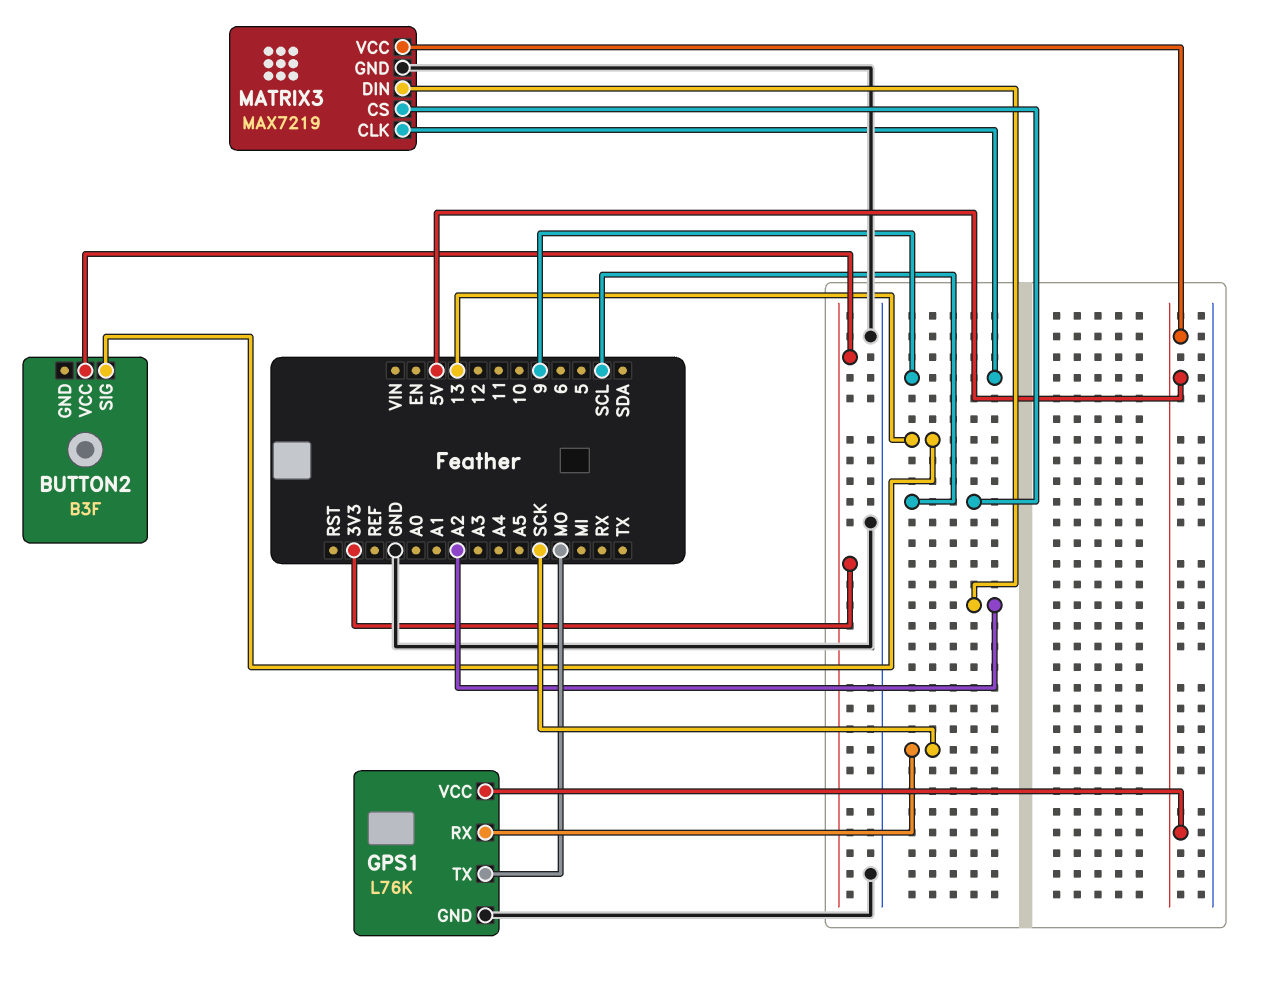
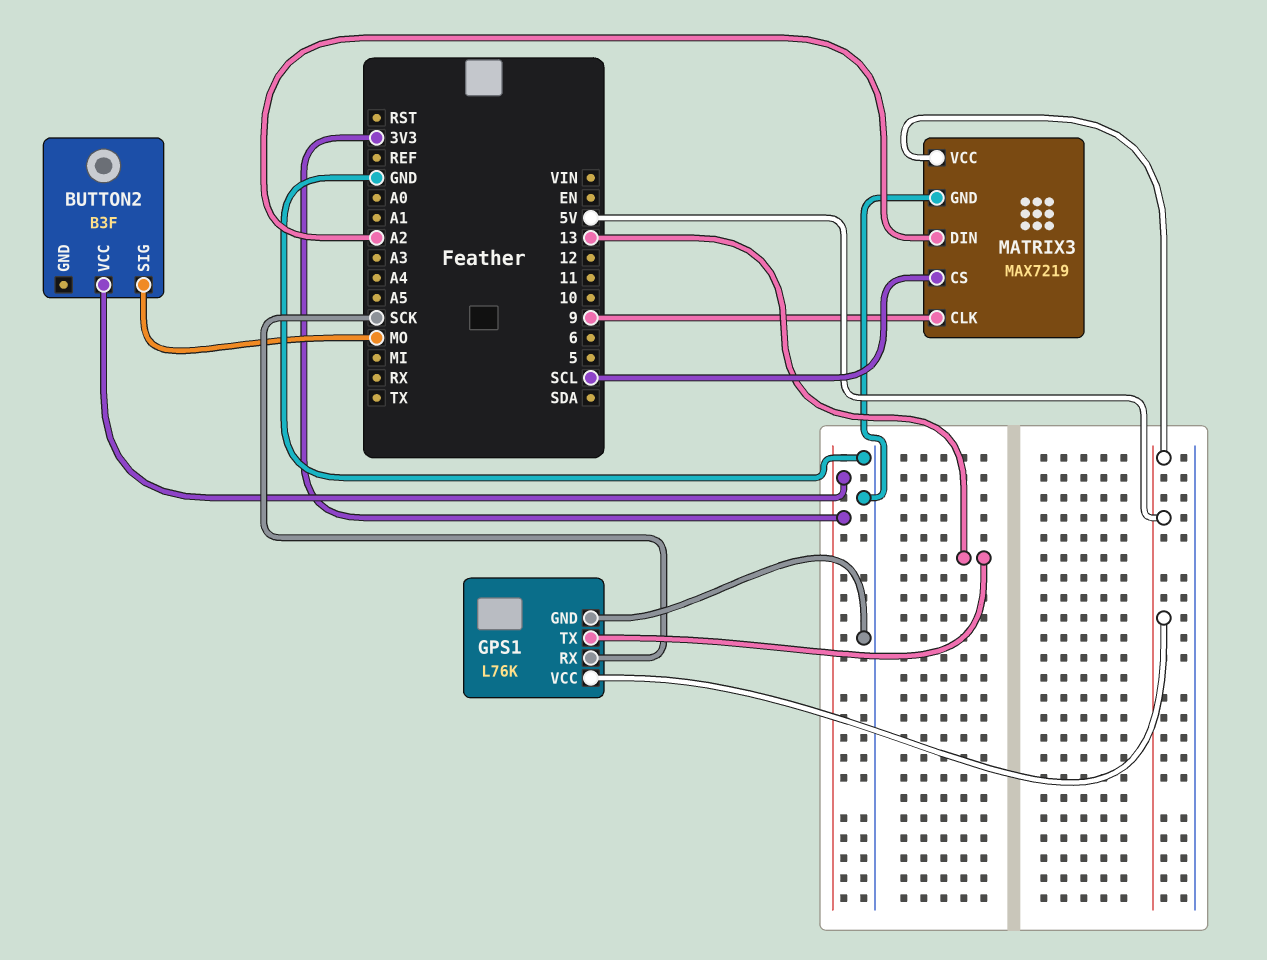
BUTTON2 pin SIG: 13 -> MO
GPS1 pin TX: MO -> 13

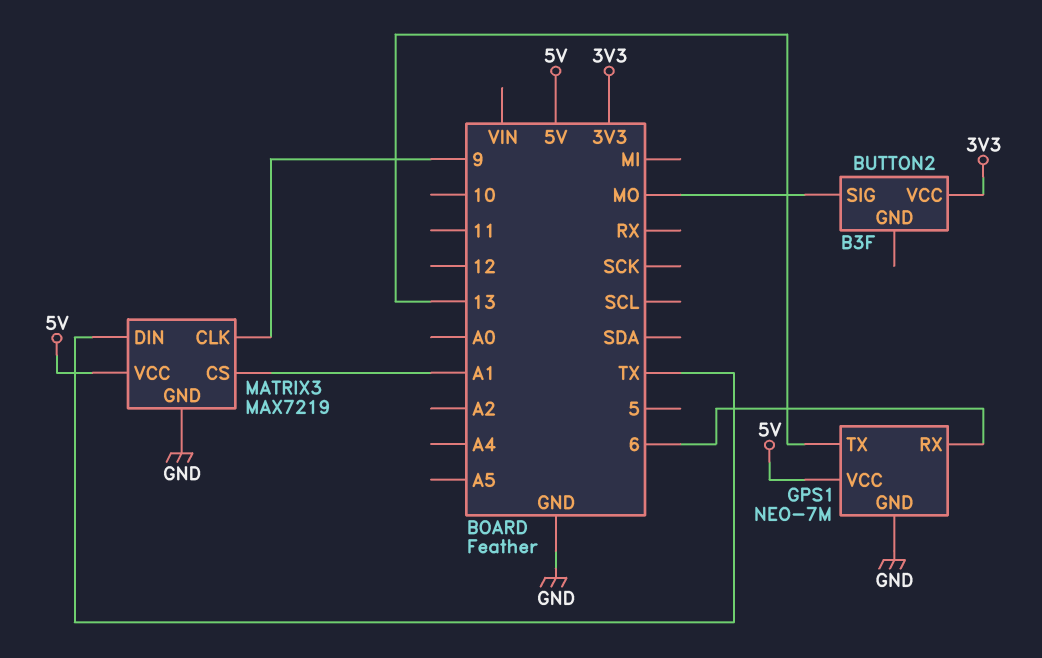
GPS1: L76K -> NEO-7M
GPS1 pin RX: SCK -> 6
MATRIX3 pin CS: SCL -> A1
MATRIX3 pin DIN: A2 -> TX

